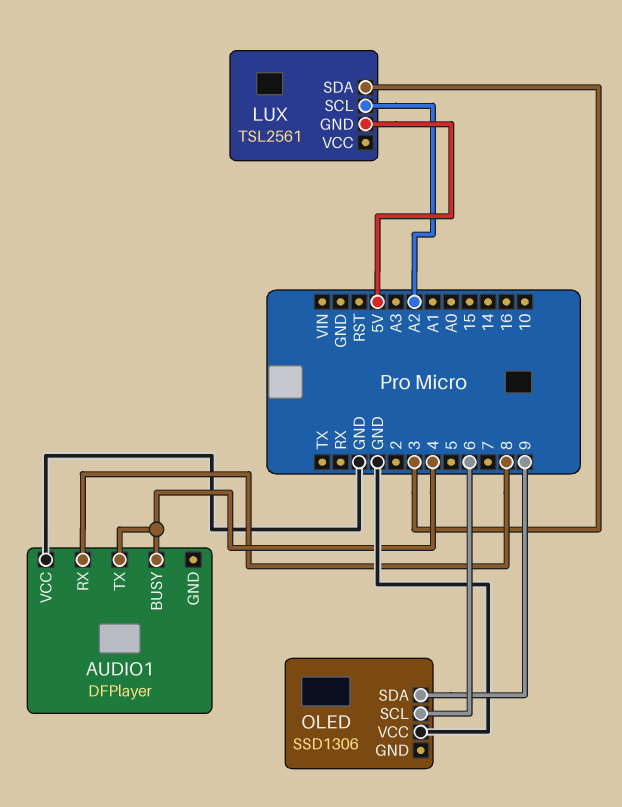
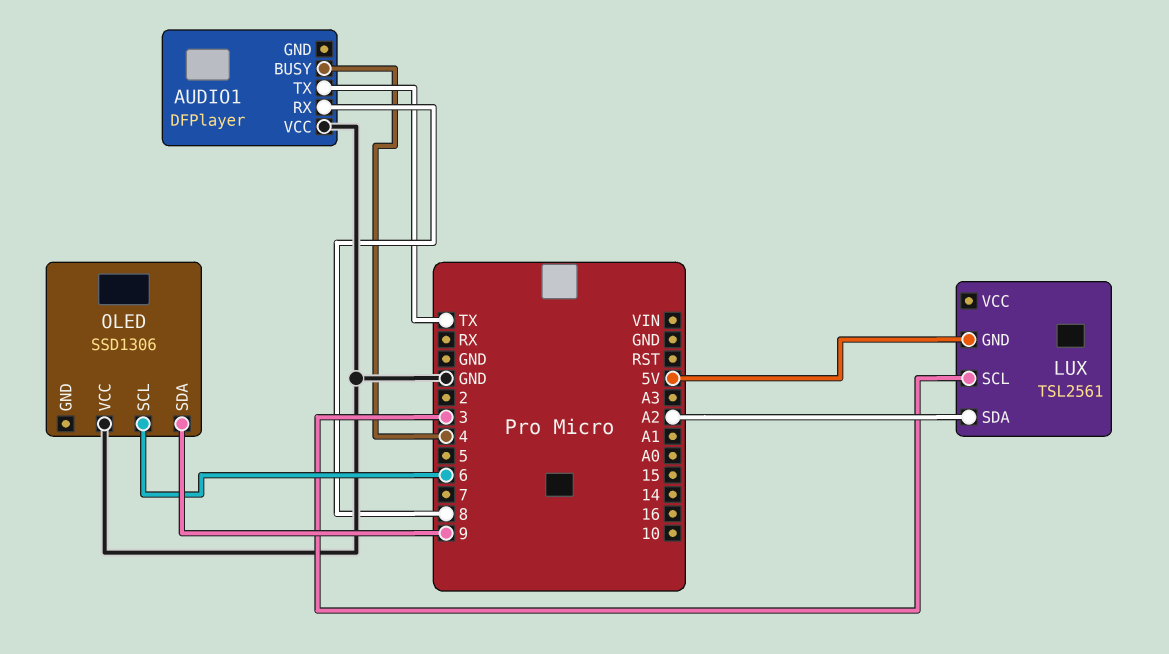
AUDIO1 pin TX: 4 -> TX
LUX pin SCL: A2 -> 3
LUX pin SDA: 3 -> A2

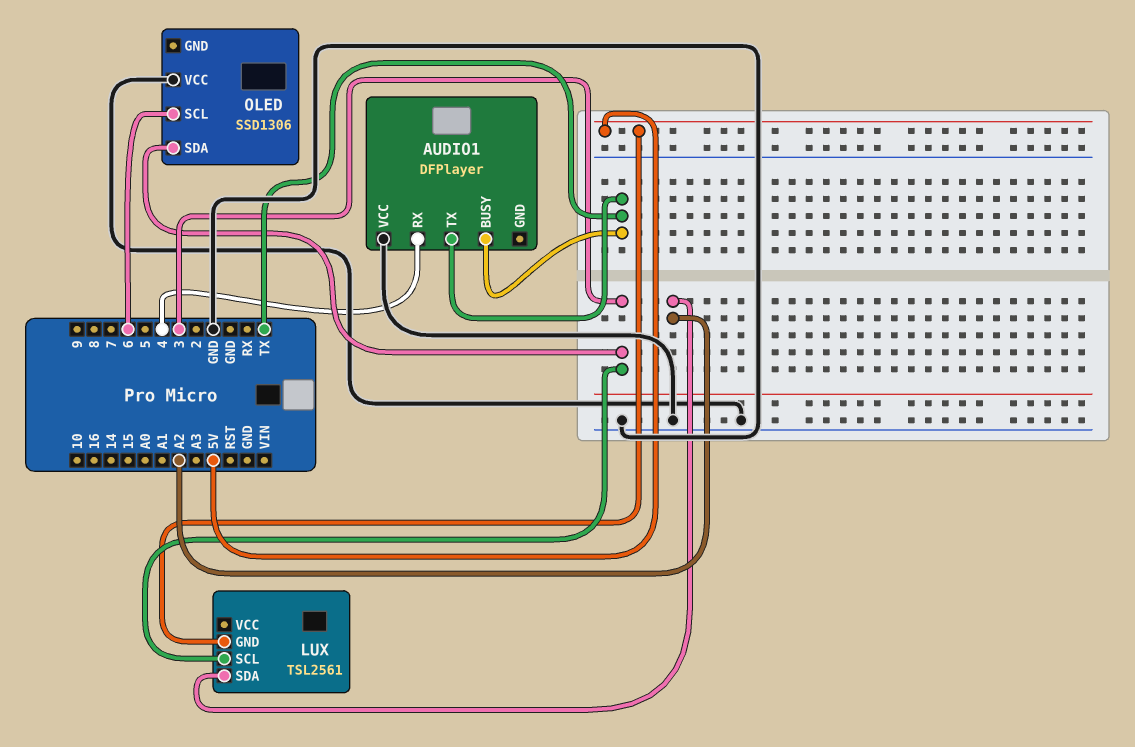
AUDIO1 pin BUSY: 4 -> TX
AUDIO1 pin RX: 8 -> 4
OLED pin SDA: 9 -> 3

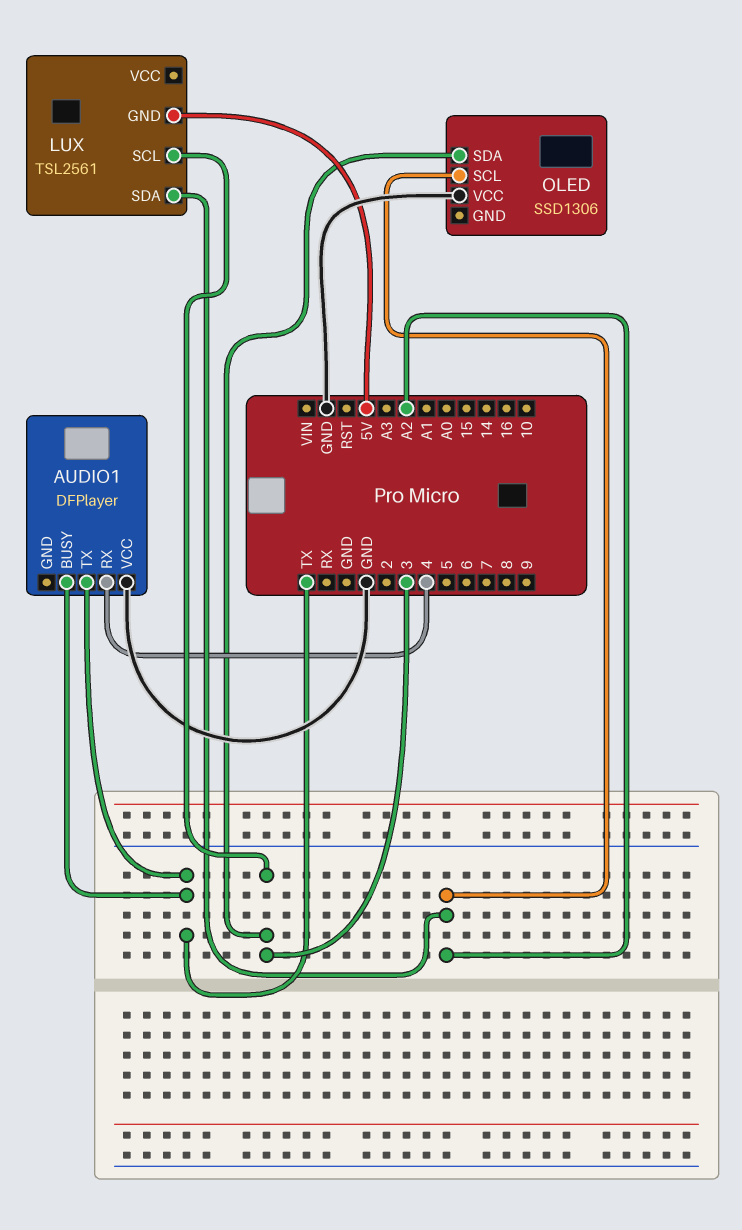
OLED pin SCL: 6 -> A2

